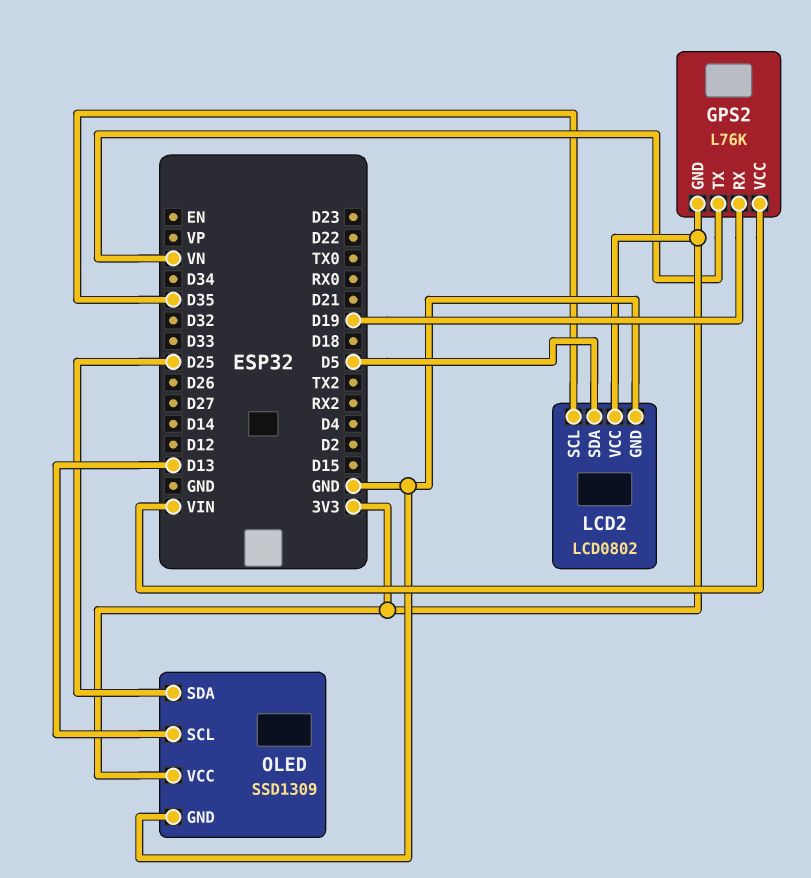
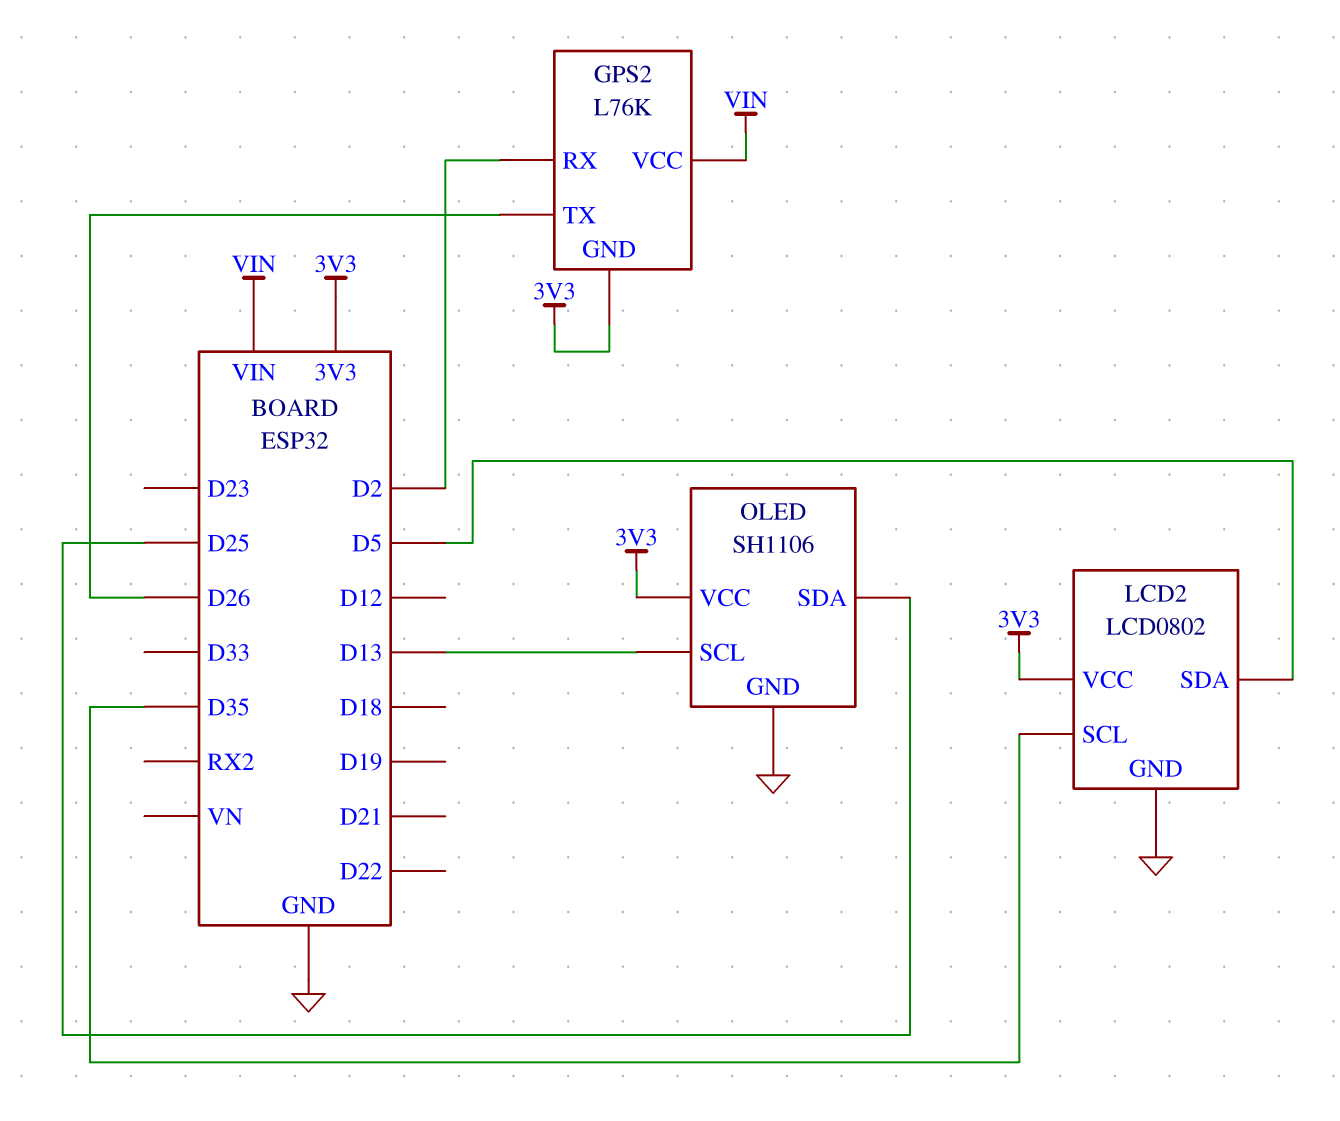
GPS2 pin RX: D19 -> D2
GPS2 pin TX: VN -> D26
OLED: SSD1309 -> SH1106

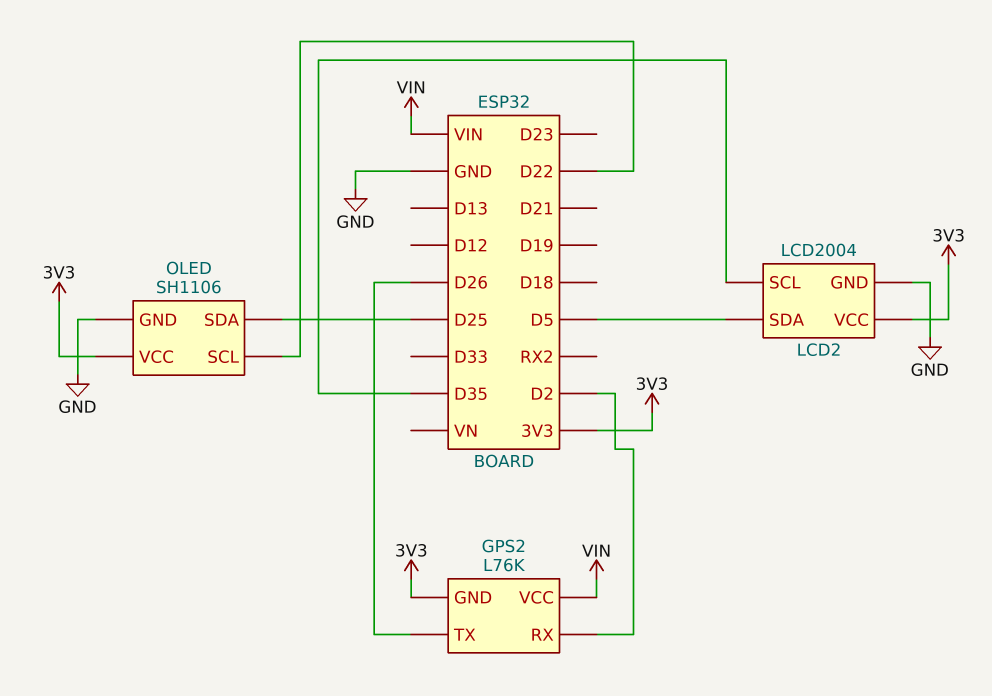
LCD2: LCD0802 -> LCD2004
OLED pin SCL: D13 -> D22

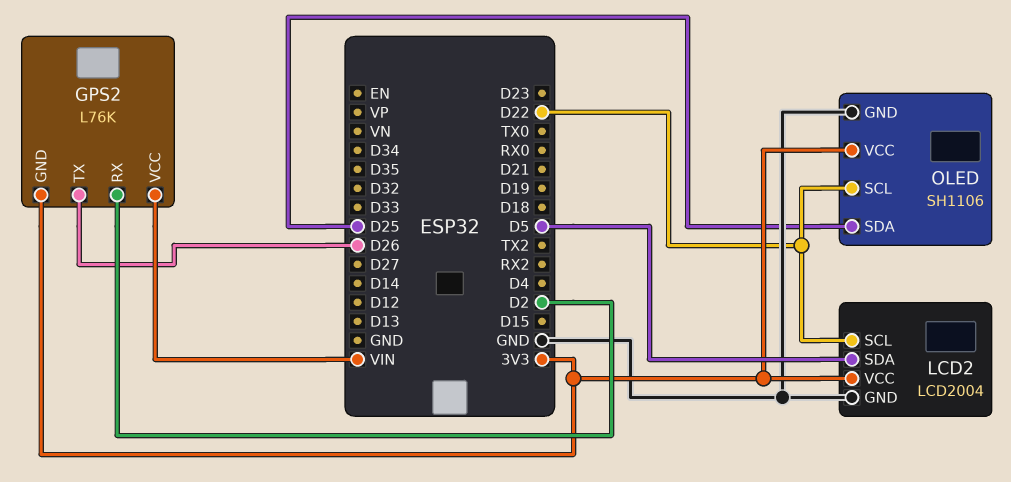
LCD2 pin SCL: D35 -> D22

